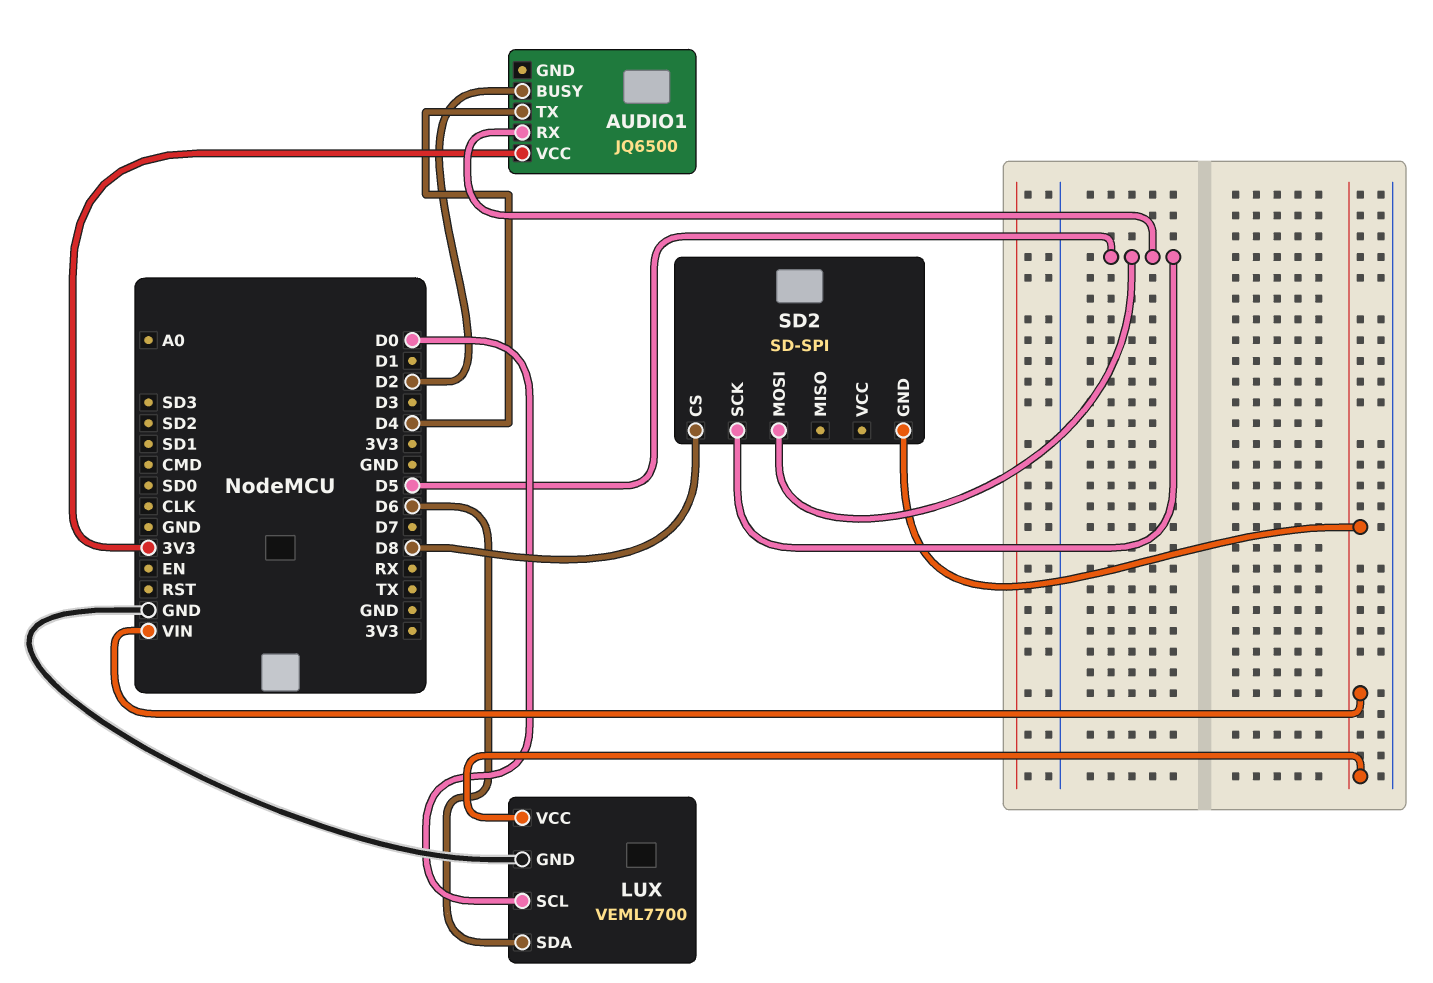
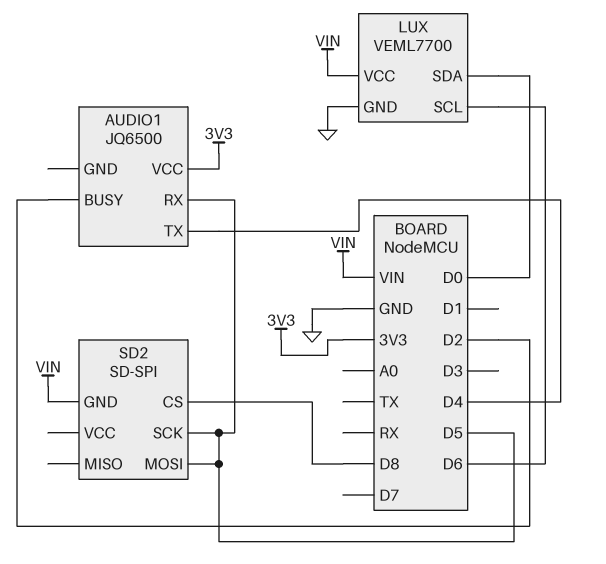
LUX pin SCL: D0 -> D6
LUX pin SDA: D6 -> D0

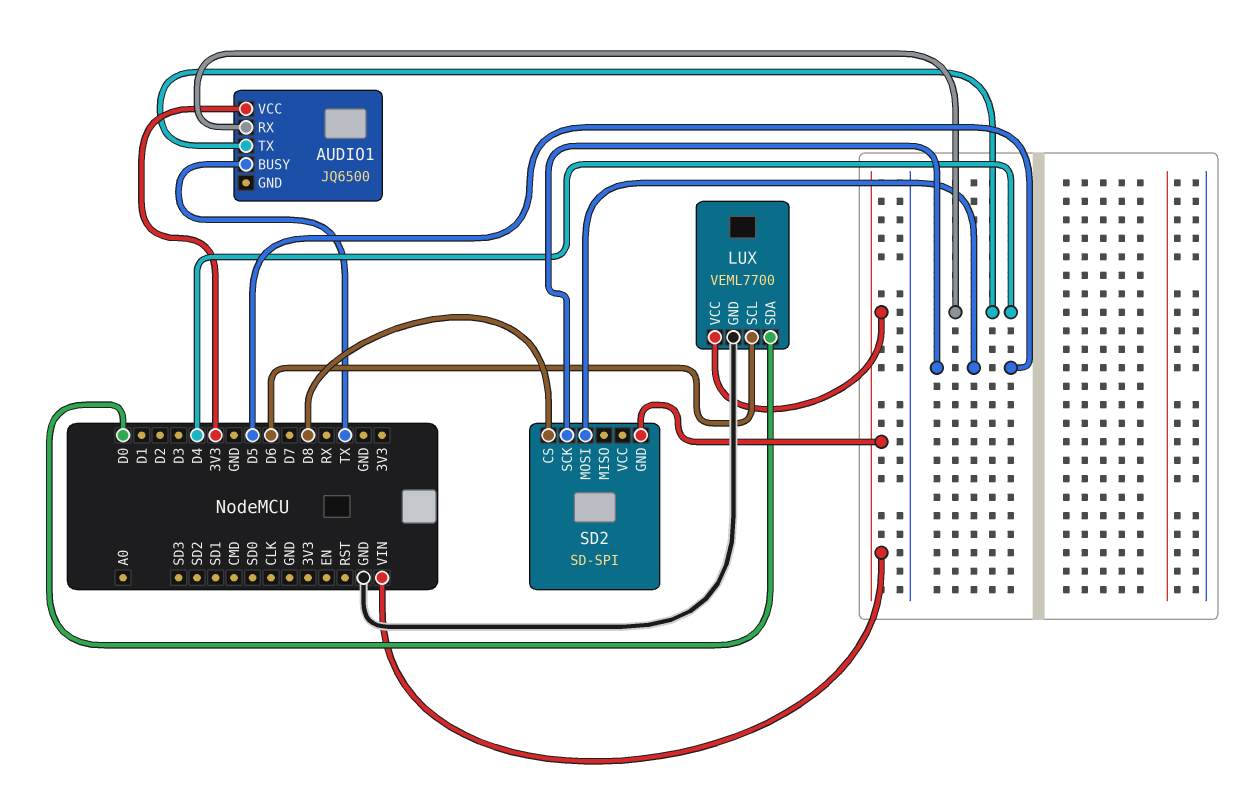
AUDIO1 pin BUSY: D2 -> TX
AUDIO1 pin RX: D5 -> D4

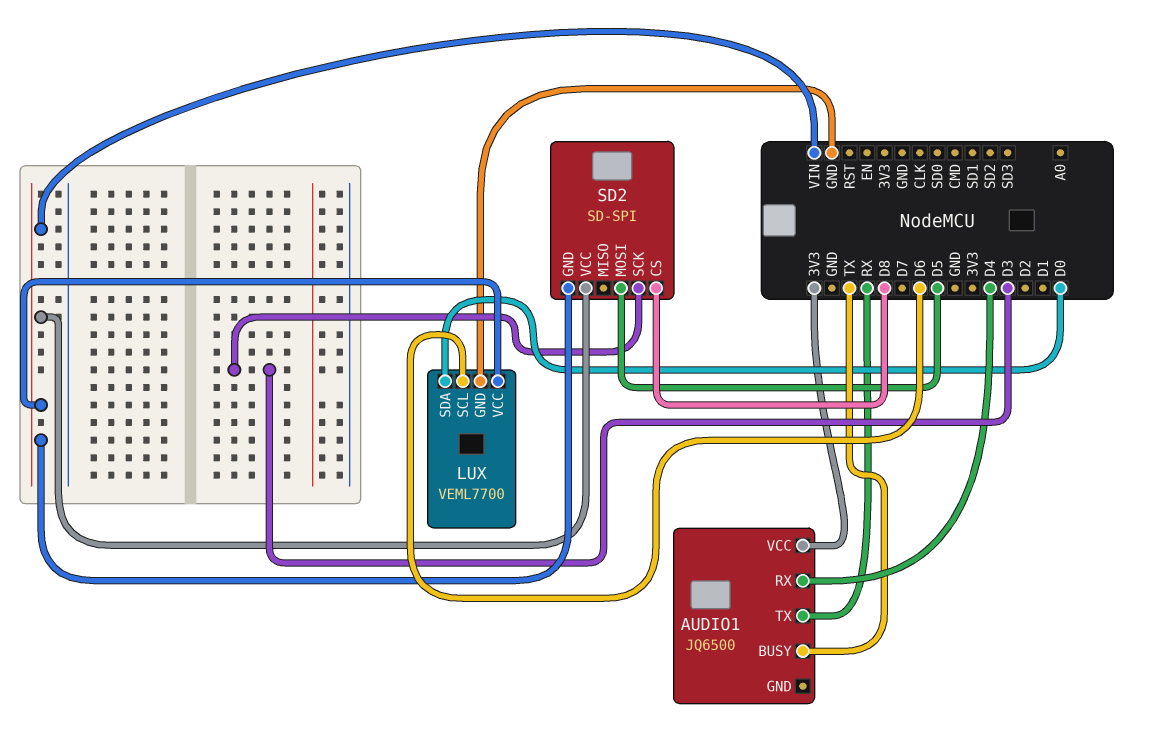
AUDIO1 pin TX: D4 -> RX
SD2 pin SCK: D5 -> D3
SD2 pin VCC: none -> VIN

